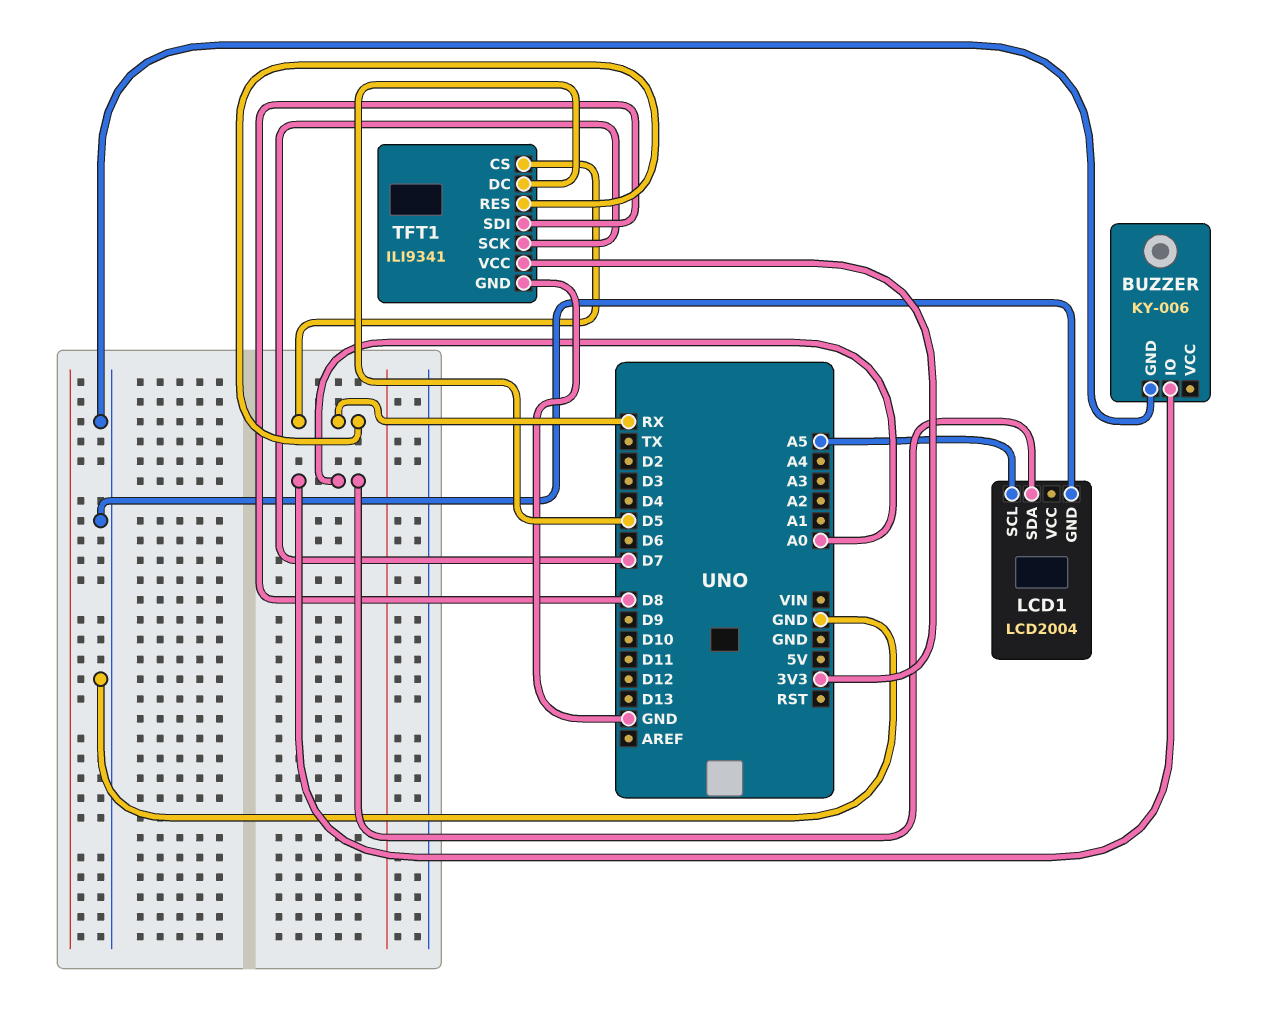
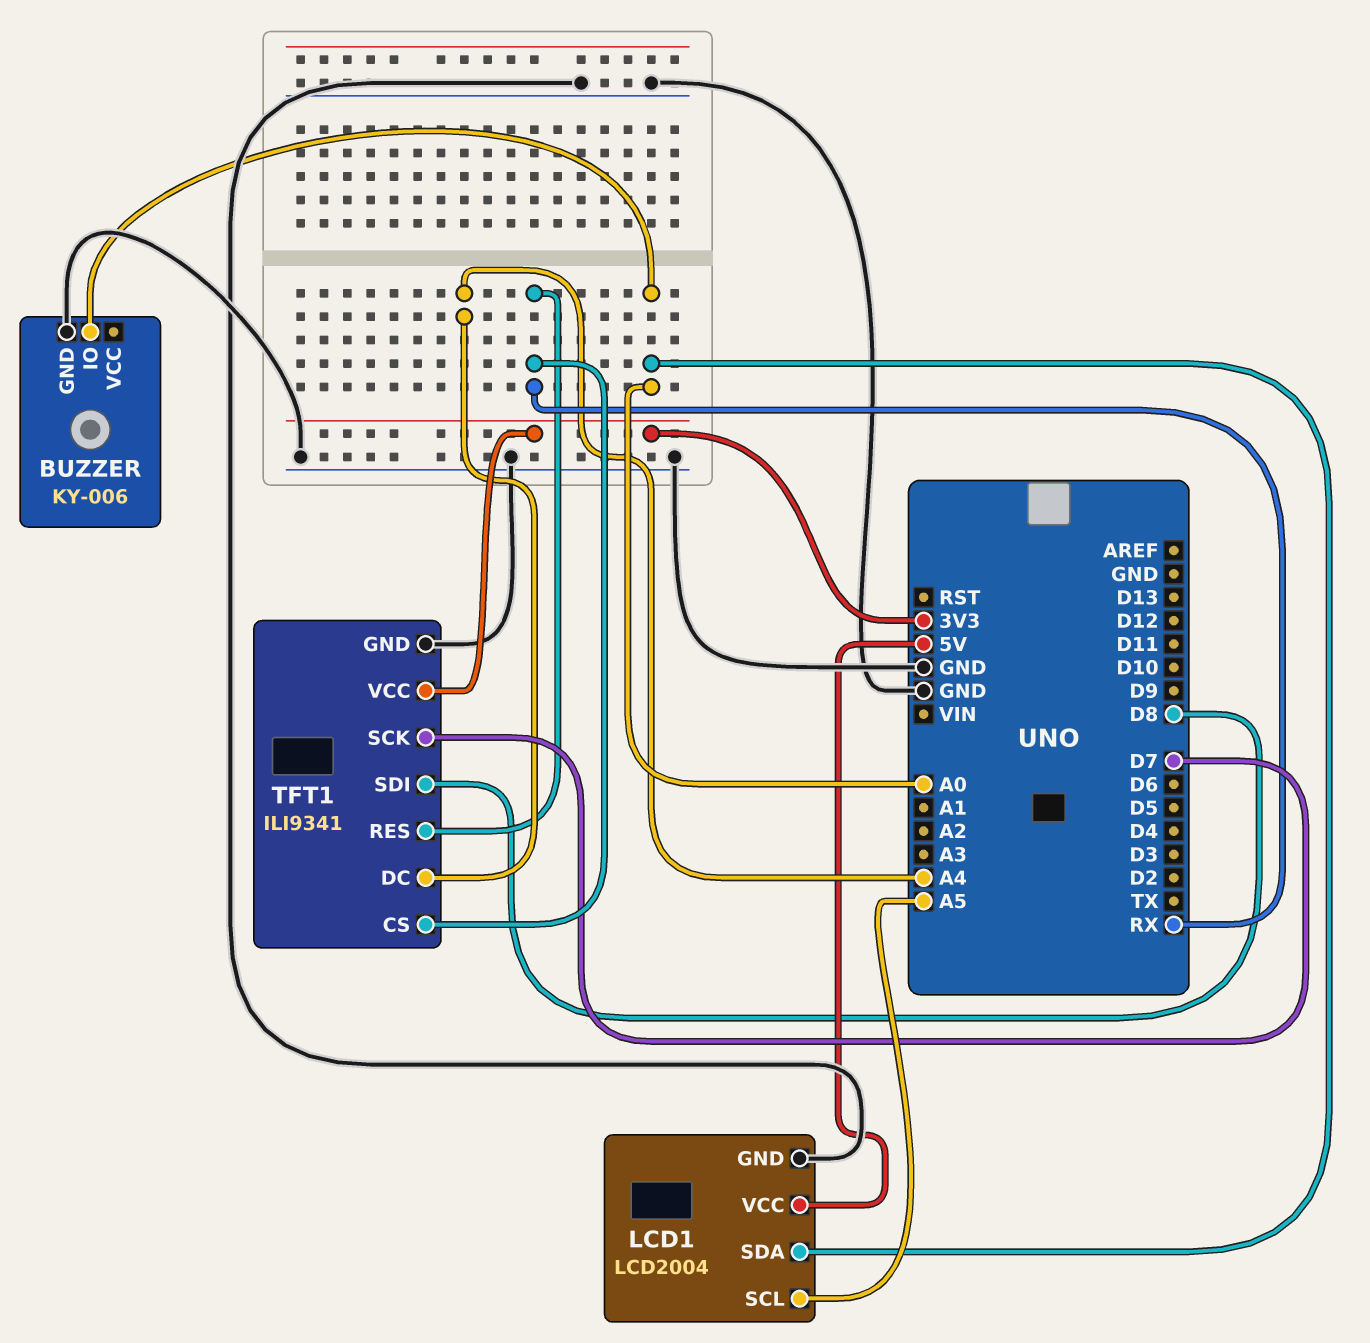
LCD1 pin VCC: none -> 5V
TFT1 pin DC: D5 -> A4

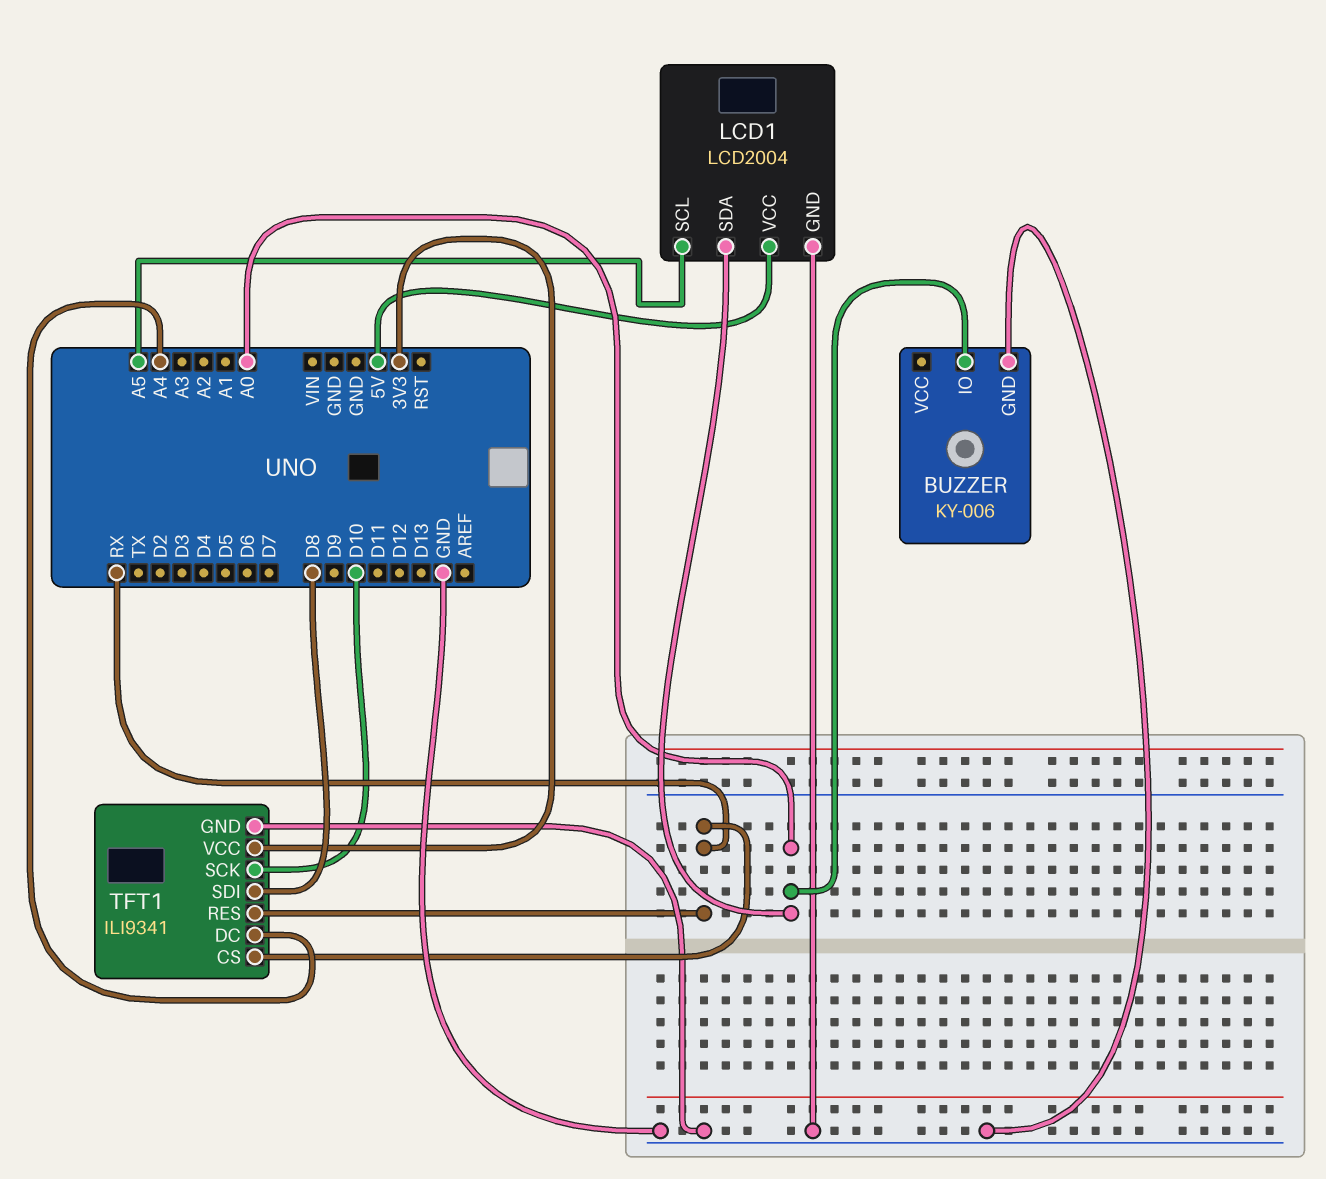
TFT1 pin SCK: D7 -> D10

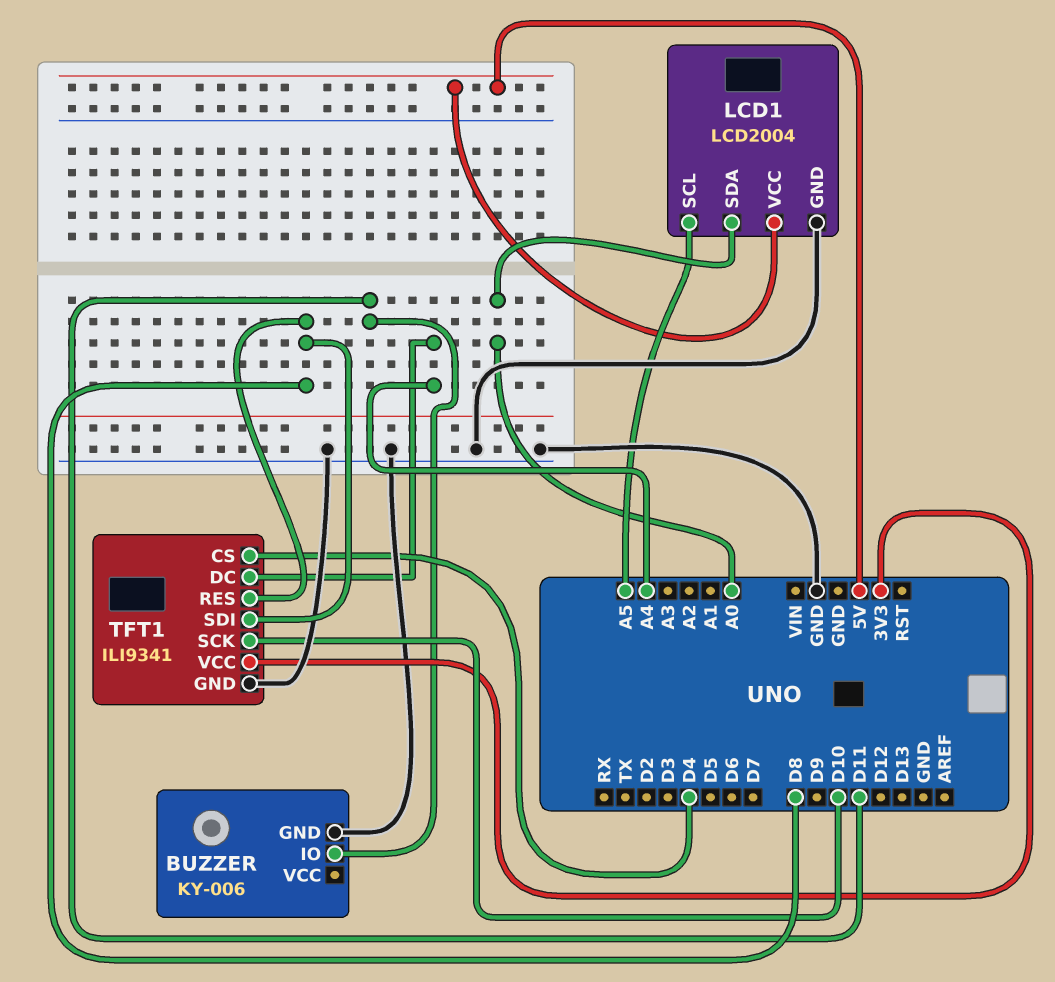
BUZZER pin IO: A0 -> D11
TFT1 pin CS: RX -> D4
TFT1 pin RES: RX -> D8

